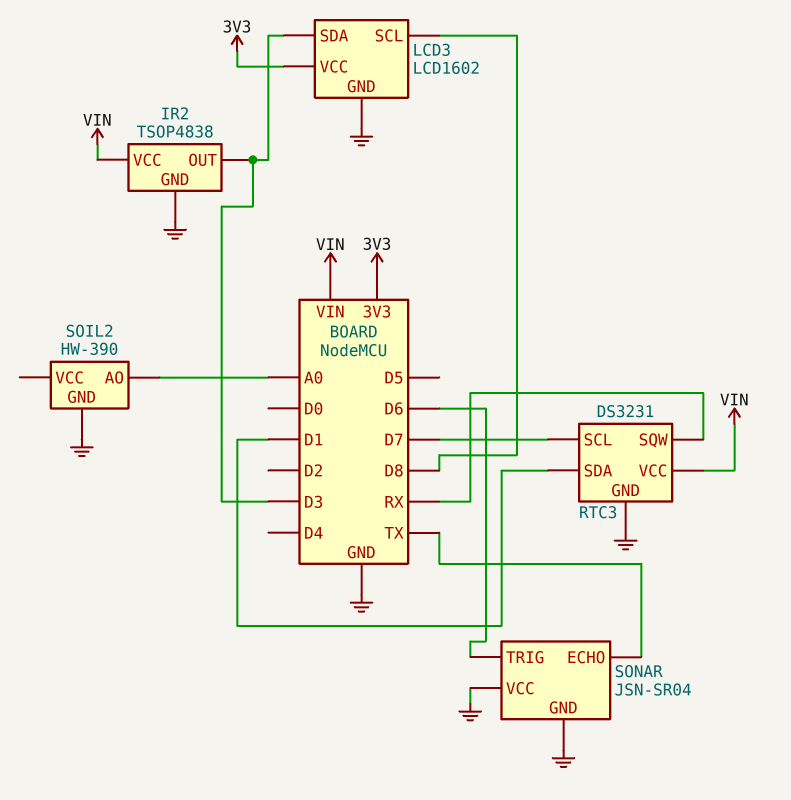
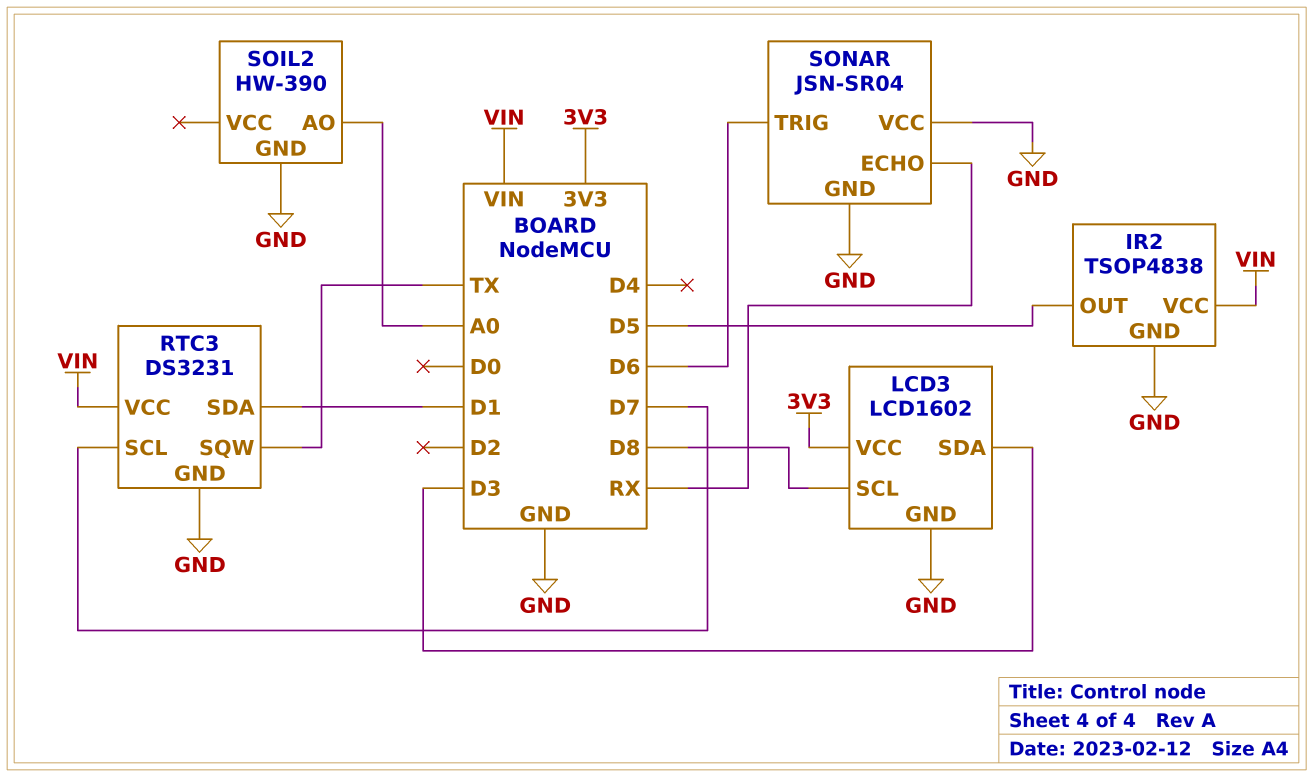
IR2 pin OUT: D3 -> D5
RTC3 pin SQW: RX -> TX
SONAR pin ECHO: TX -> RX

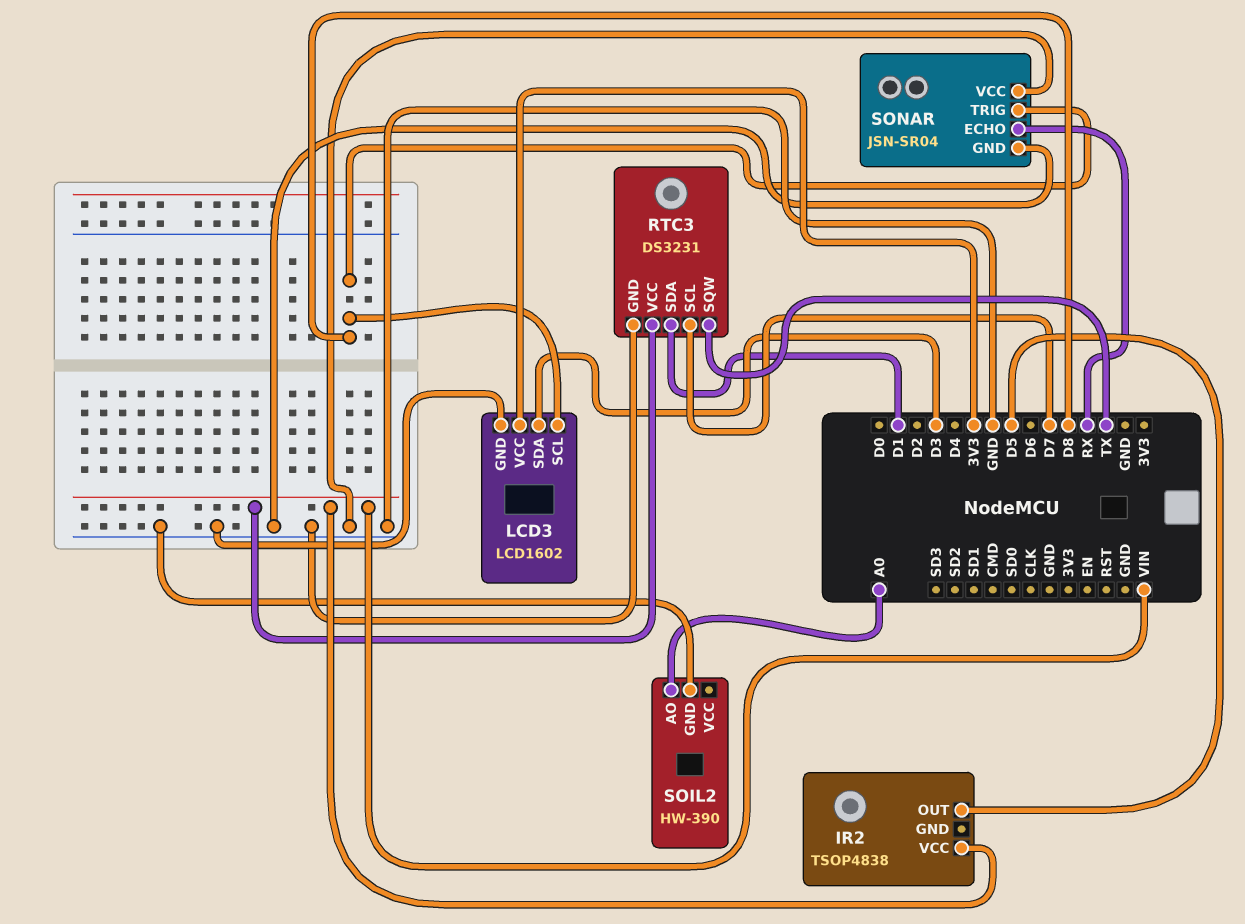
IR2 pin GND: GND -> none
SONAR pin TRIG: D6 -> D8

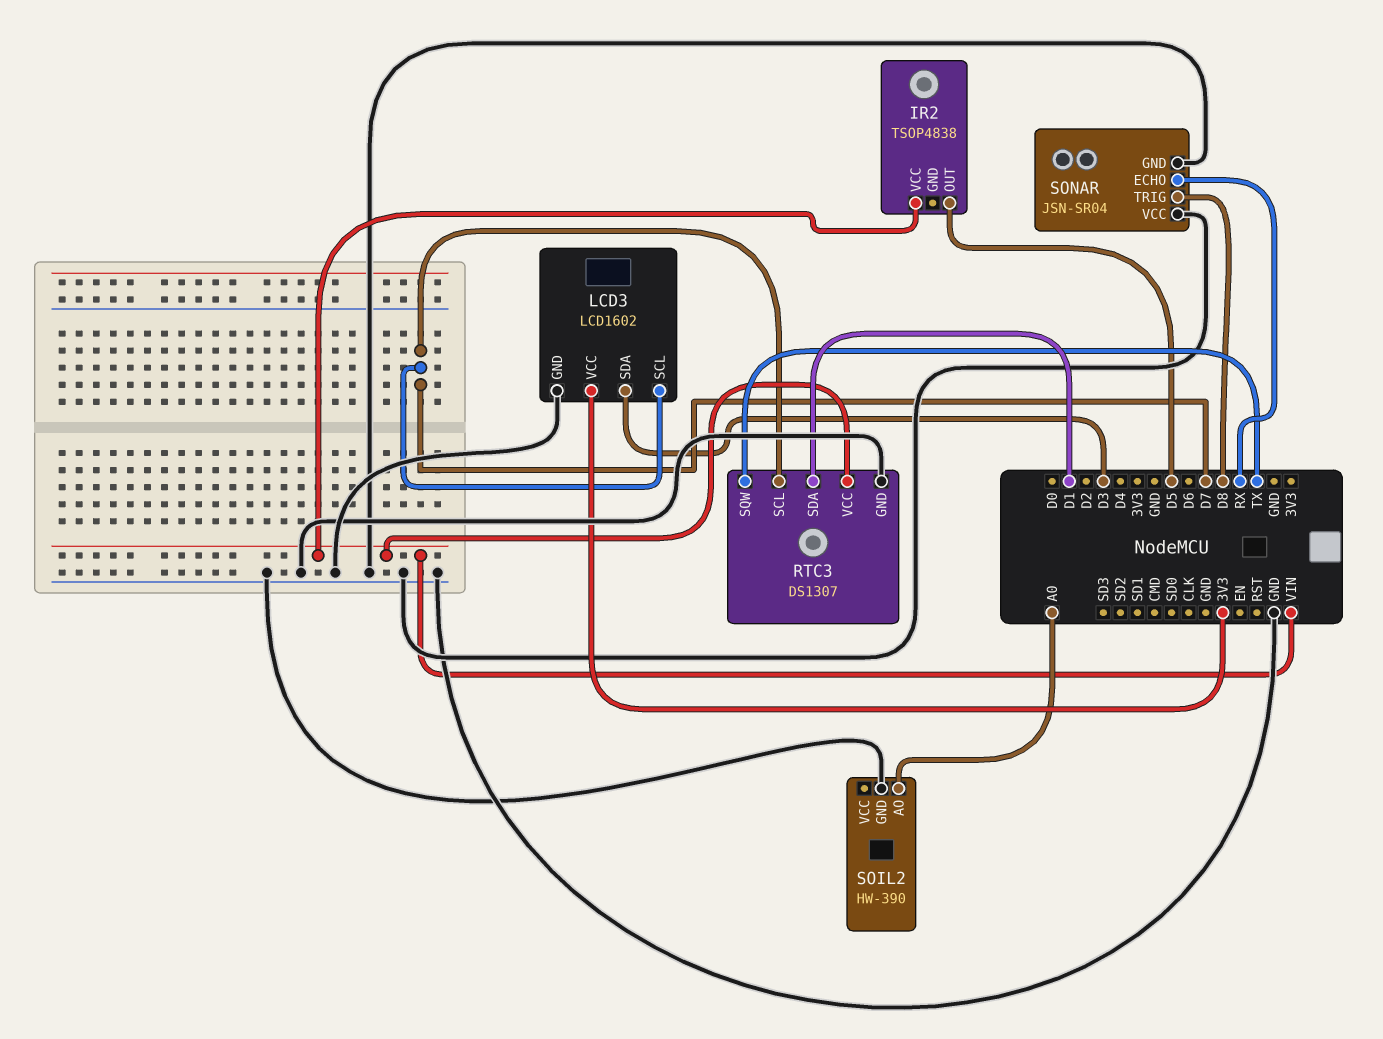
LCD3 pin SCL: D8 -> D7
RTC3: DS3231 -> DS1307

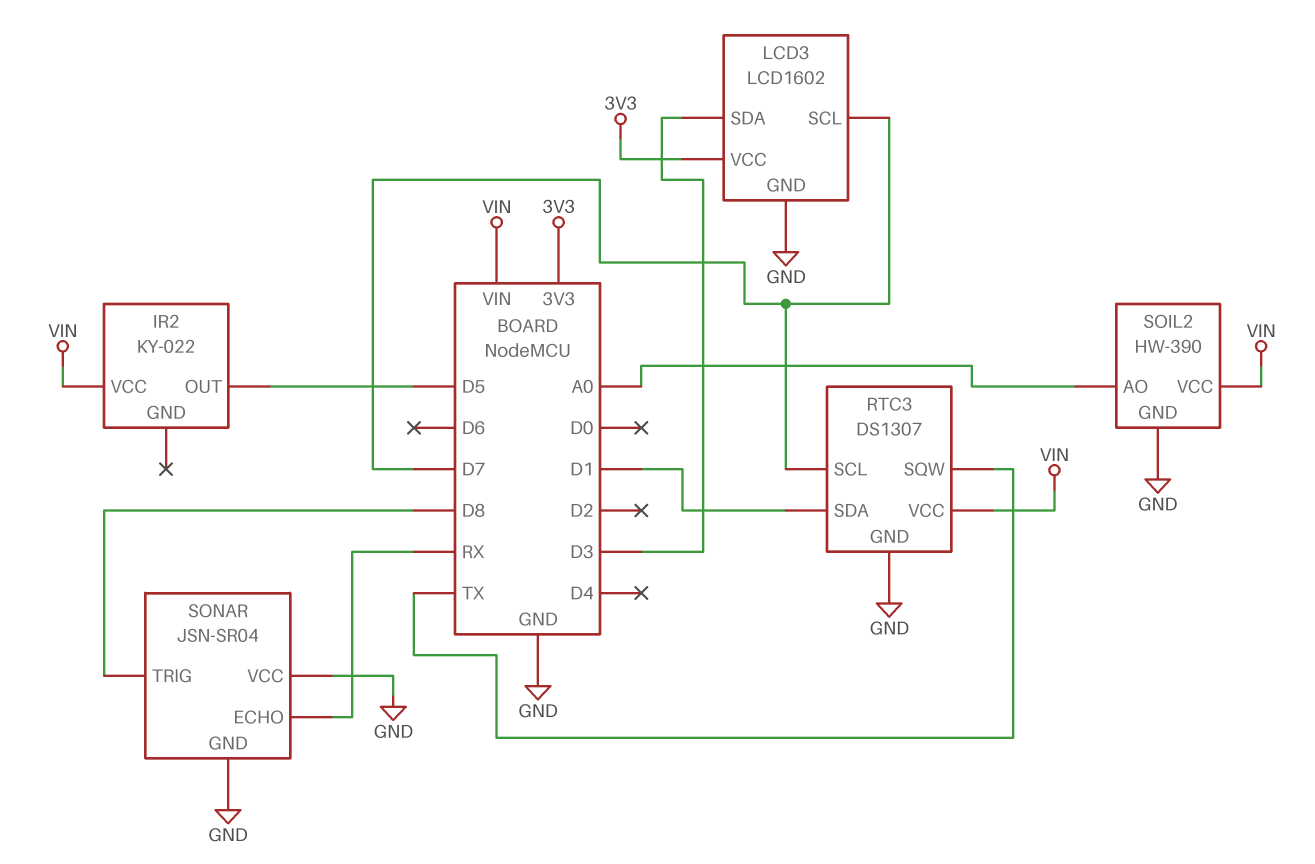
IR2: TSOP4838 -> KY-022
SOIL2 pin VCC: none -> VIN

